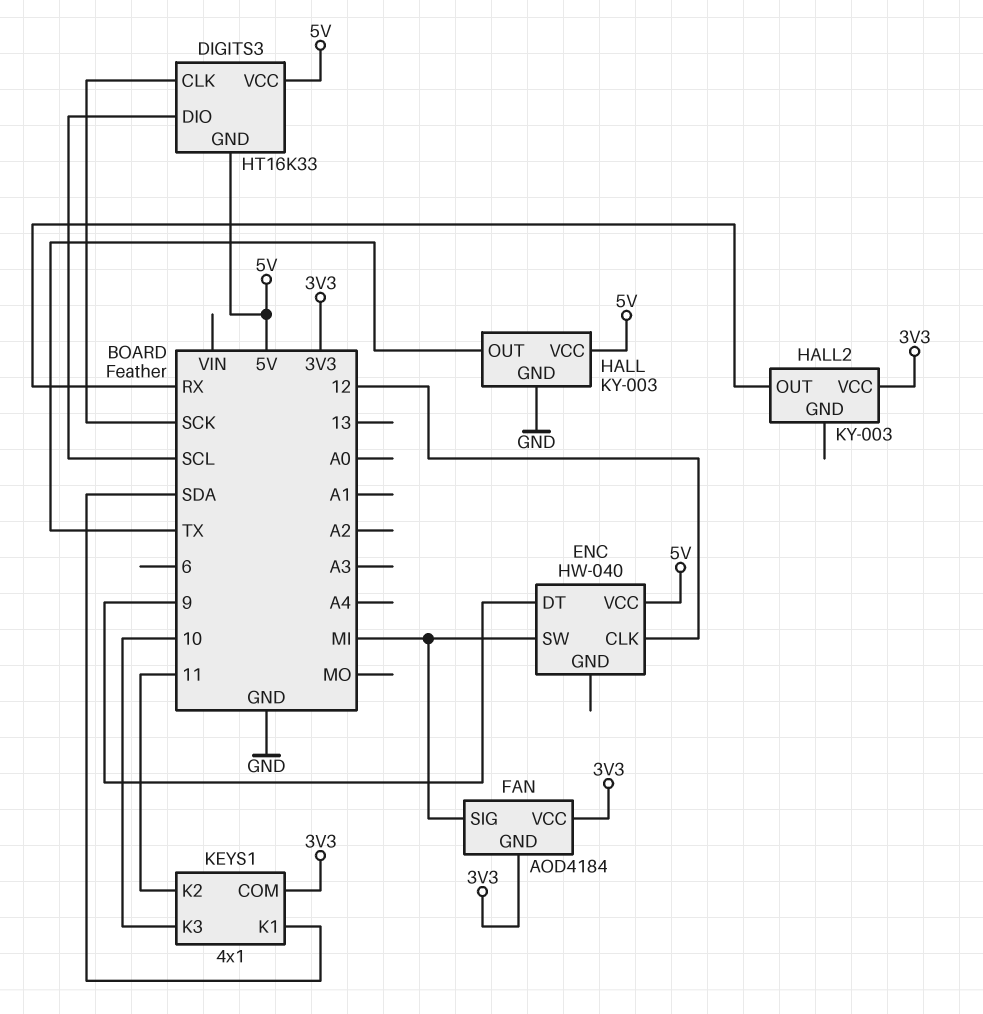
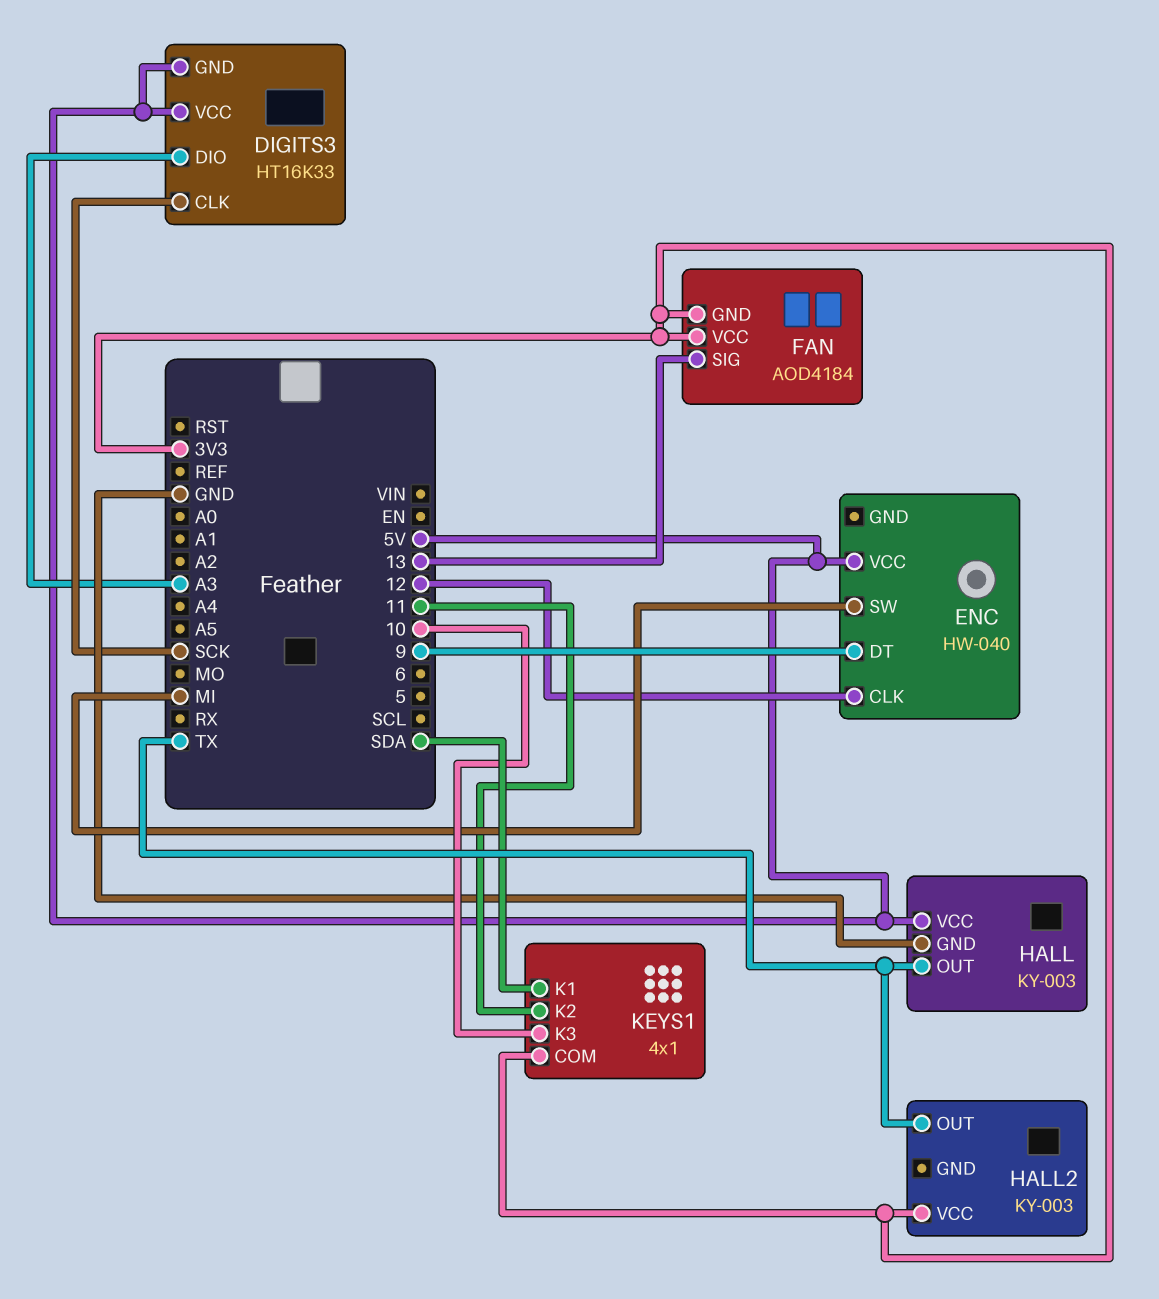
DIGITS3 pin DIO: SCL -> A3
FAN pin SIG: MI -> 13
HALL2 pin OUT: RX -> TX

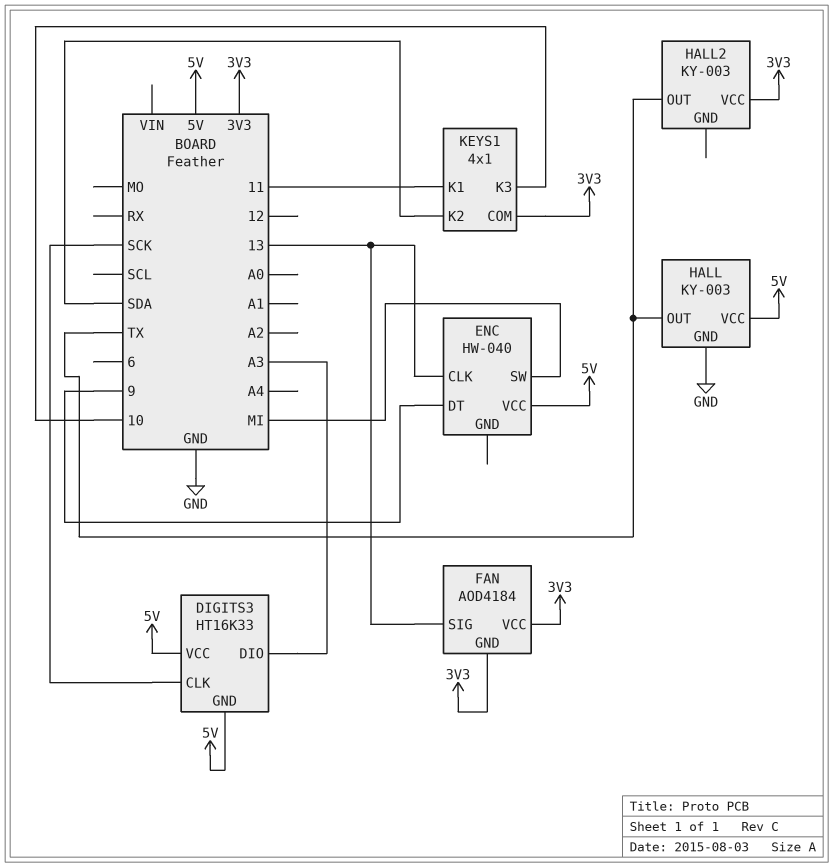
ENC pin CLK: 12 -> 13
KEYS1 pin K1: SDA -> 11
KEYS1 pin K2: 11 -> SDA

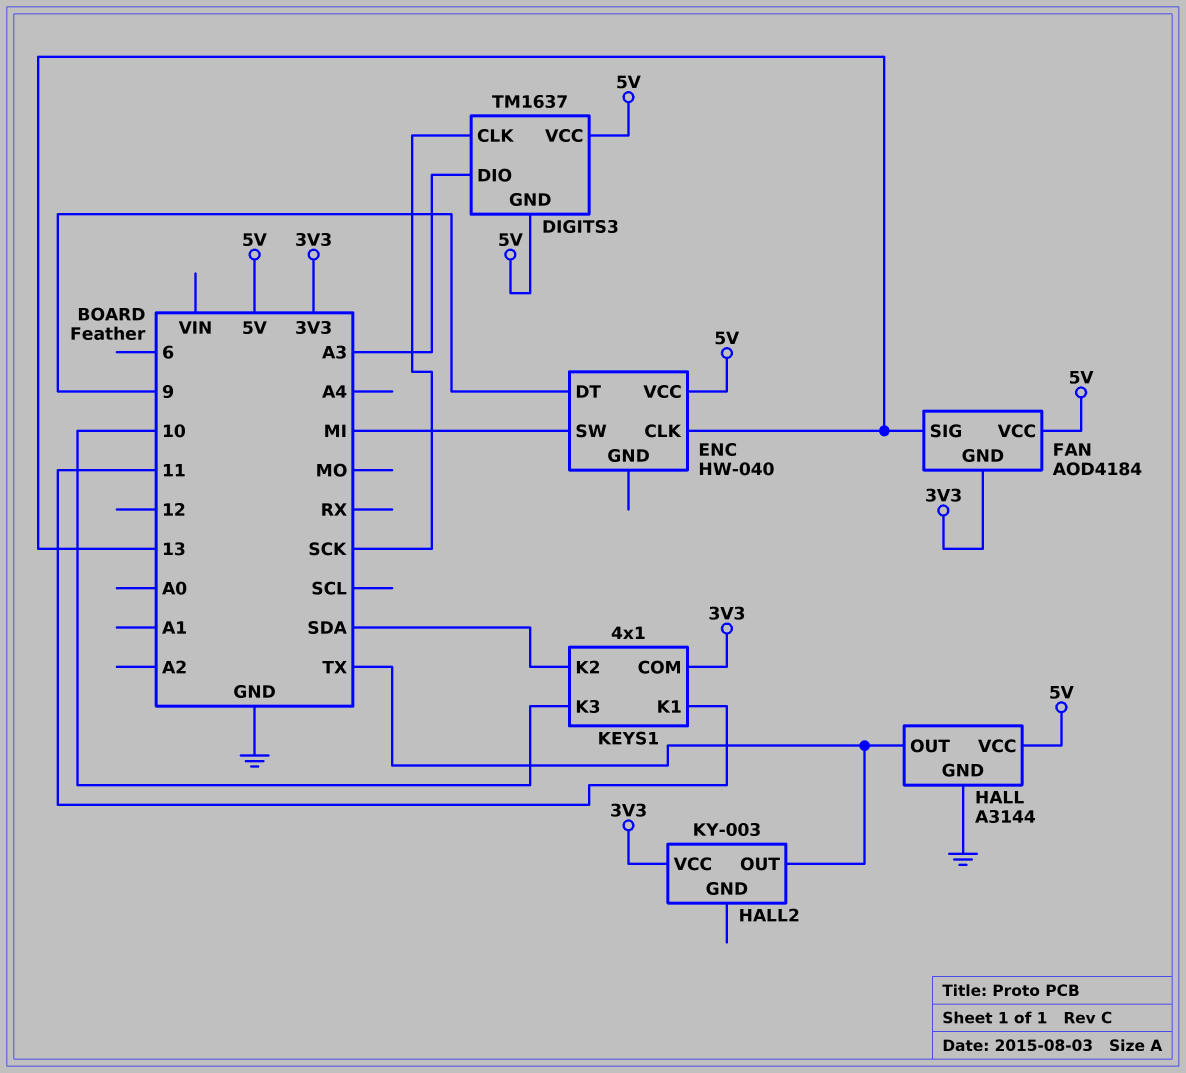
DIGITS3: HT16K33 -> TM1637
FAN pin VCC: 3V3 -> 5V
HALL: KY-003 -> A3144

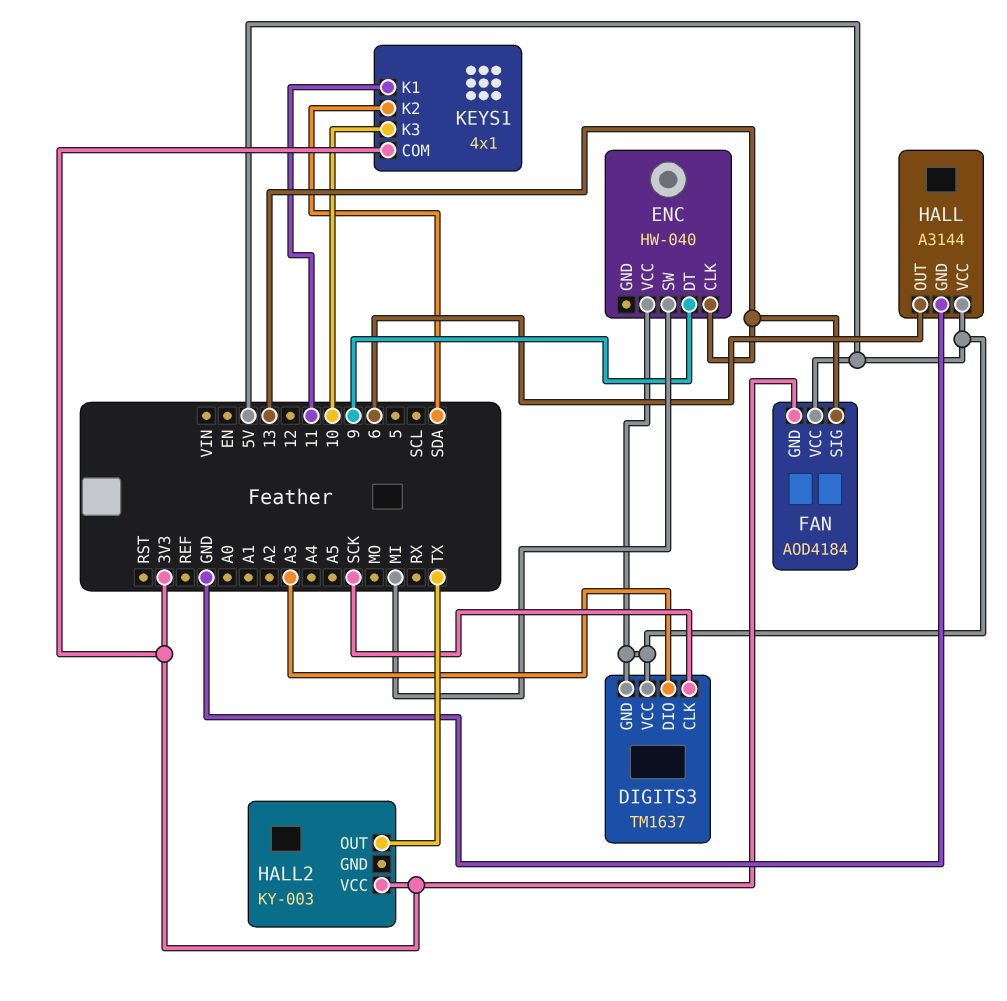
HALL pin OUT: TX -> 6

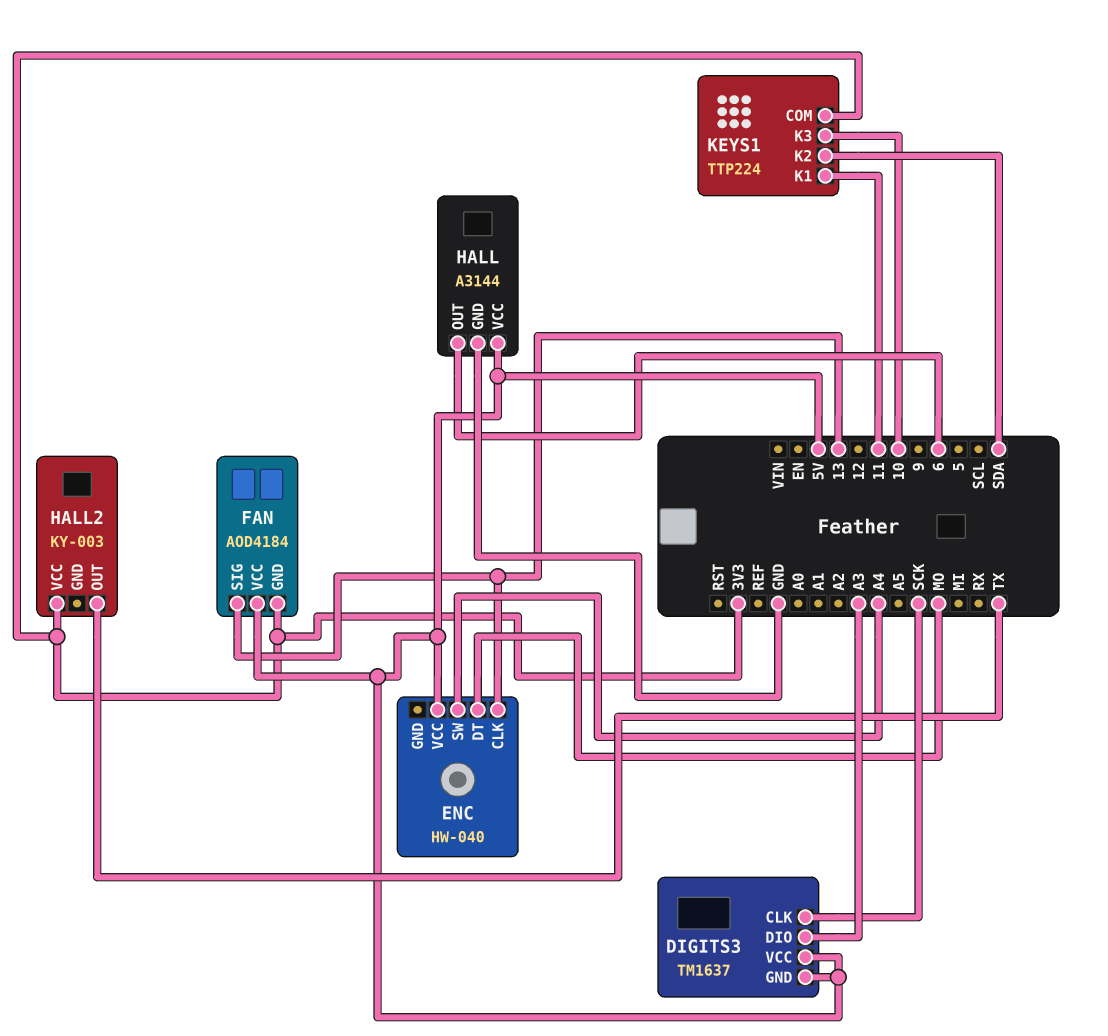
ENC pin DT: 9 -> MO
ENC pin SW: MI -> A4
KEYS1: 4x1 -> TTP224

